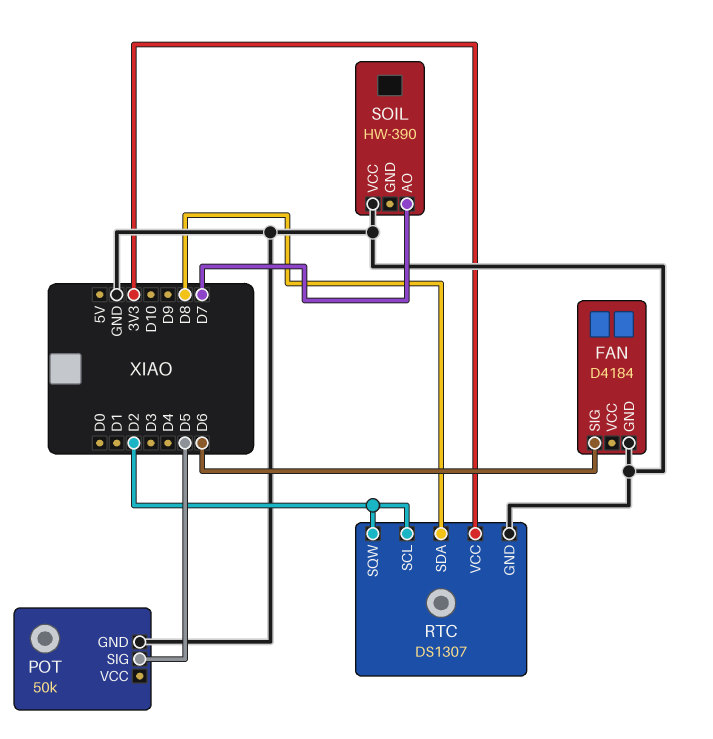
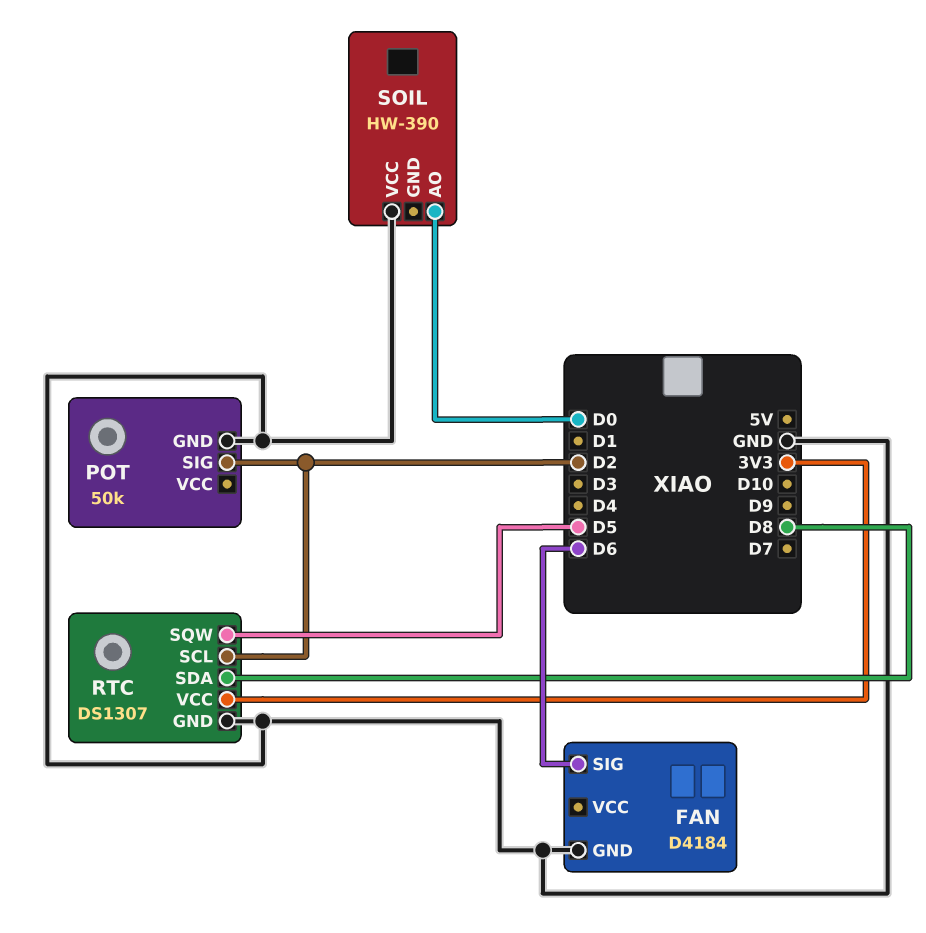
POT pin SIG: D5 -> D2
RTC pin SQW: D2 -> D5
SOIL pin AO: D7 -> D0

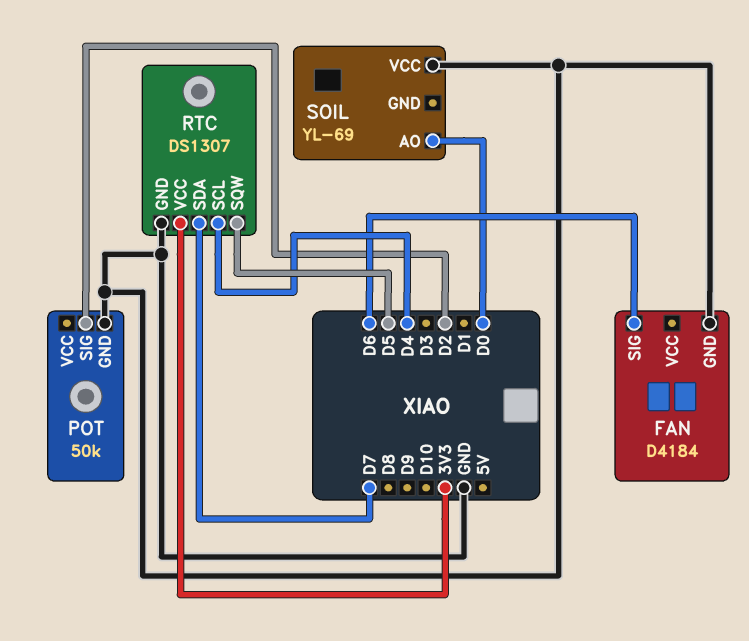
RTC pin SCL: D2 -> D4
RTC pin SDA: D8 -> D7
SOIL: HW-390 -> YL-69

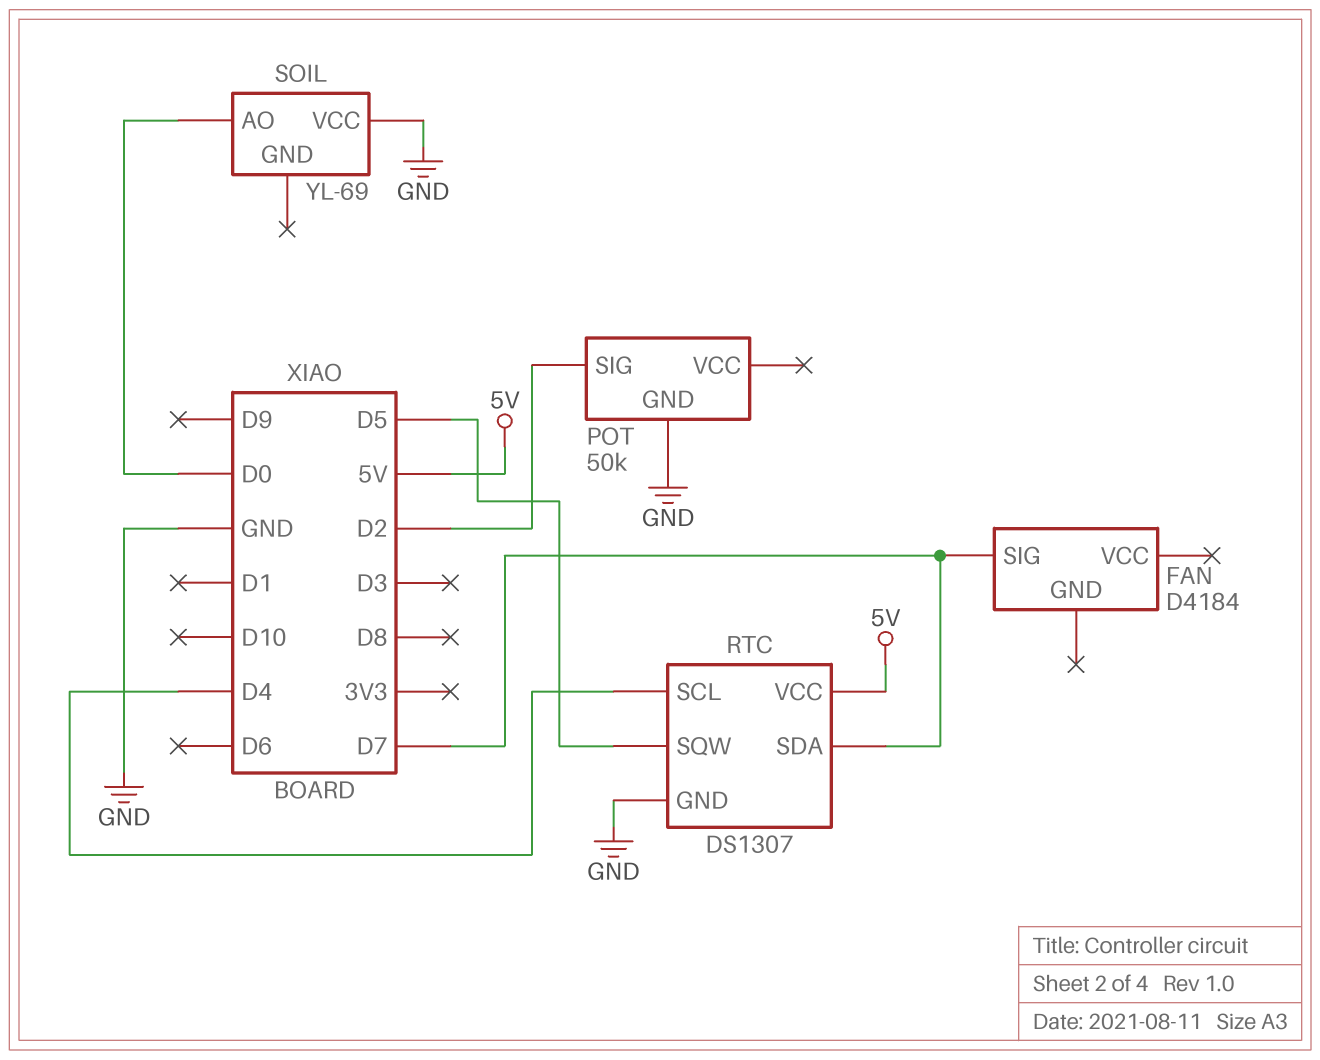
FAN pin GND: GND -> none
FAN pin SIG: D6 -> D7
RTC pin VCC: 3V3 -> 5V

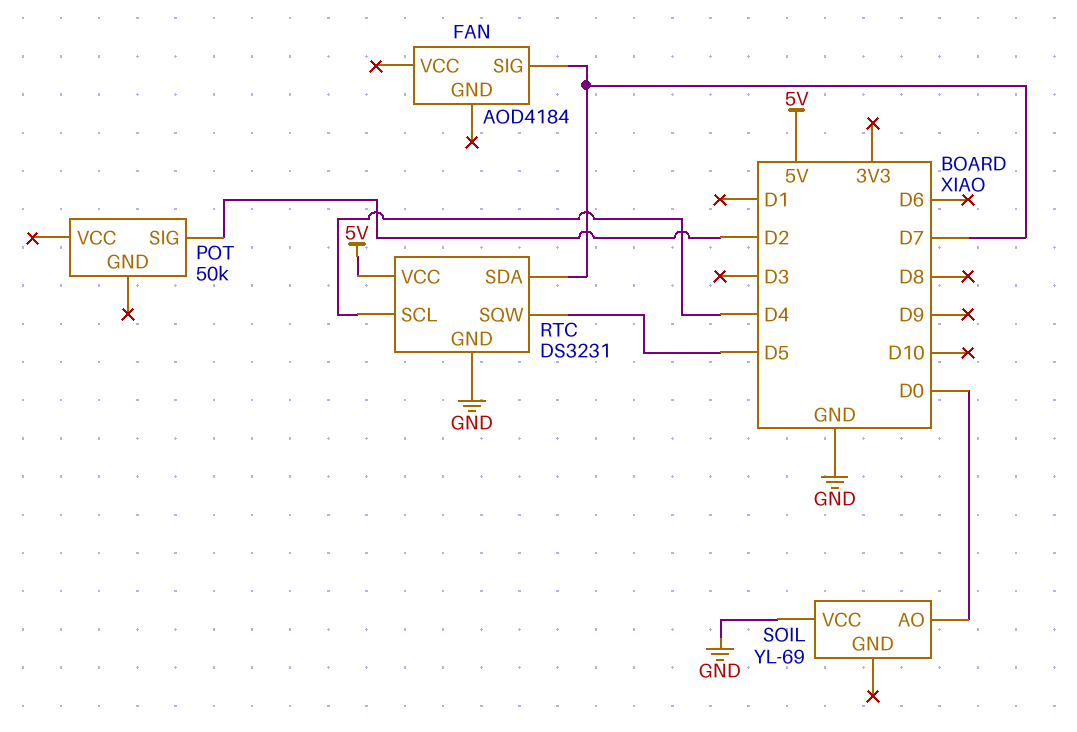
FAN: D4184 -> AOD4184
POT pin GND: GND -> none
RTC: DS1307 -> DS3231

